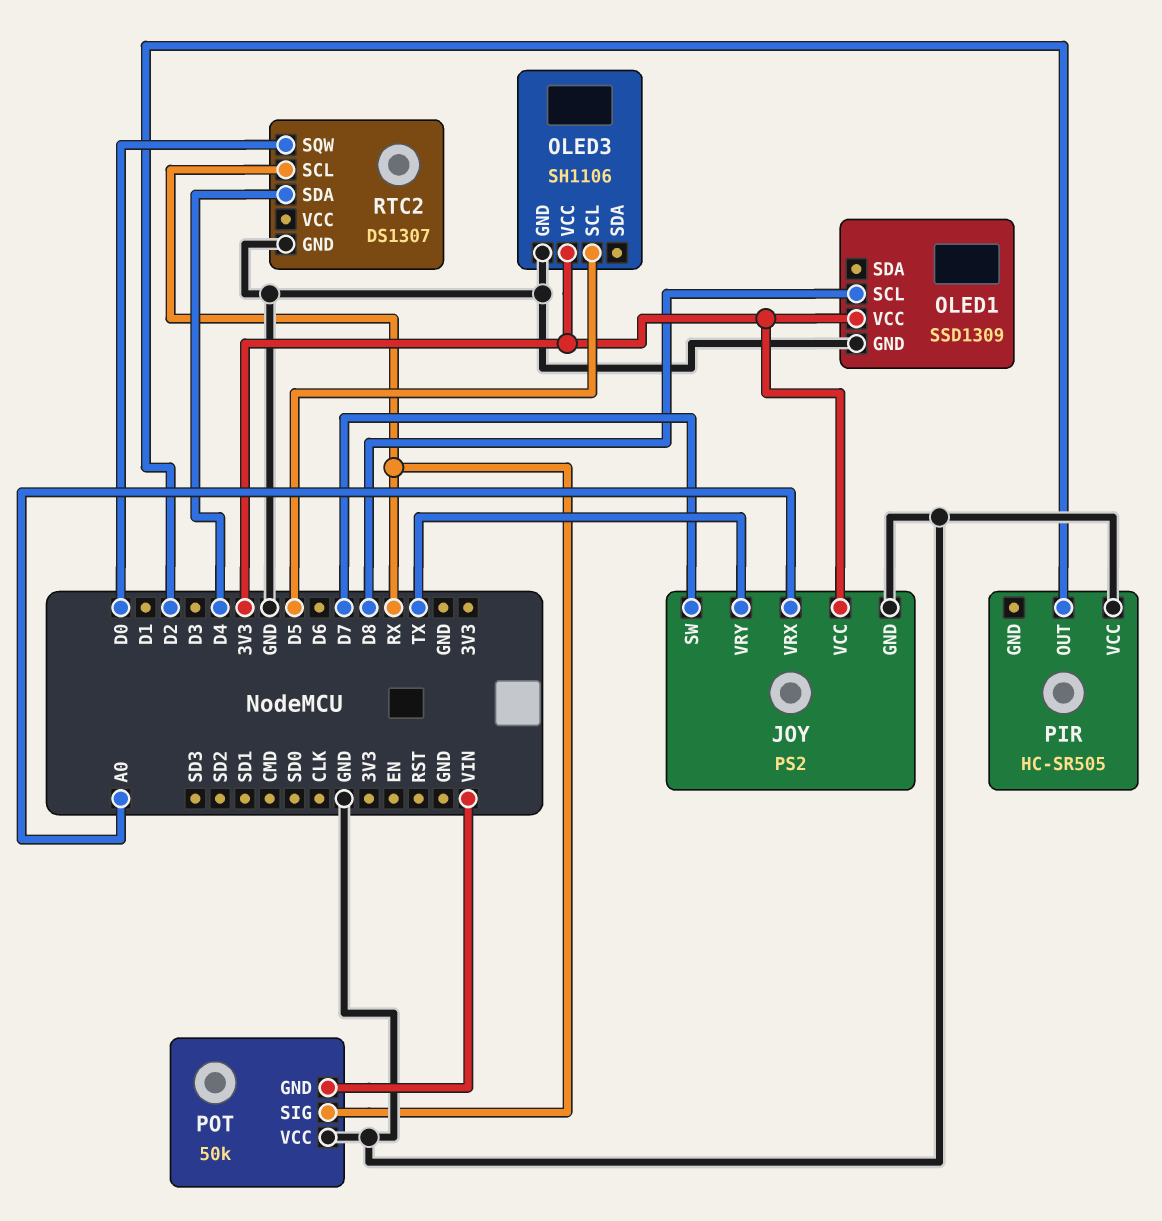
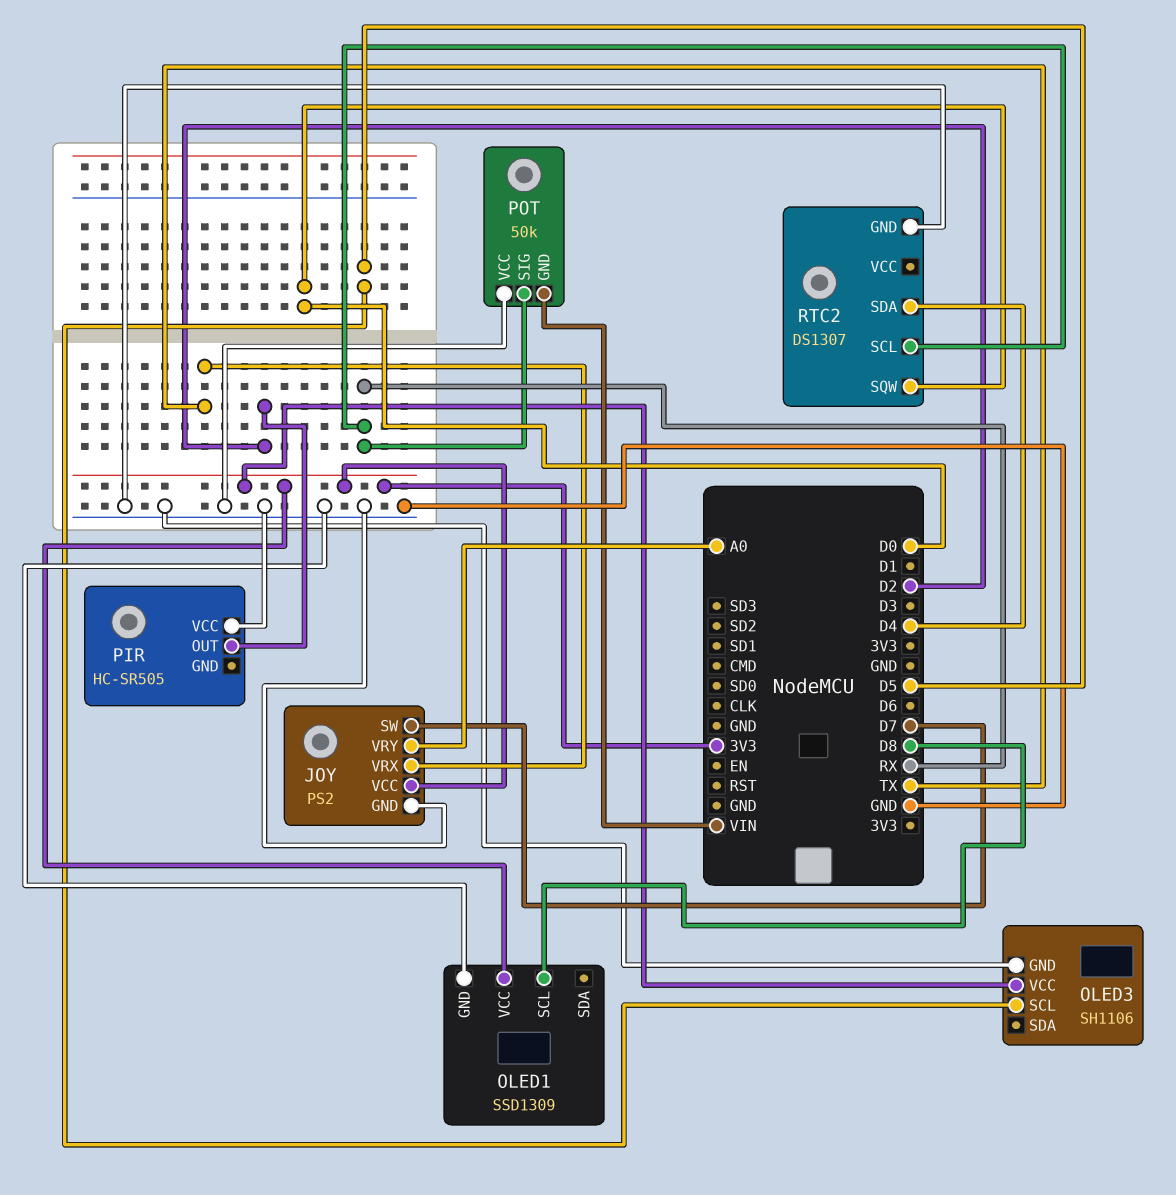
JOY pin VRX: A0 -> TX
JOY pin VRY: TX -> A0

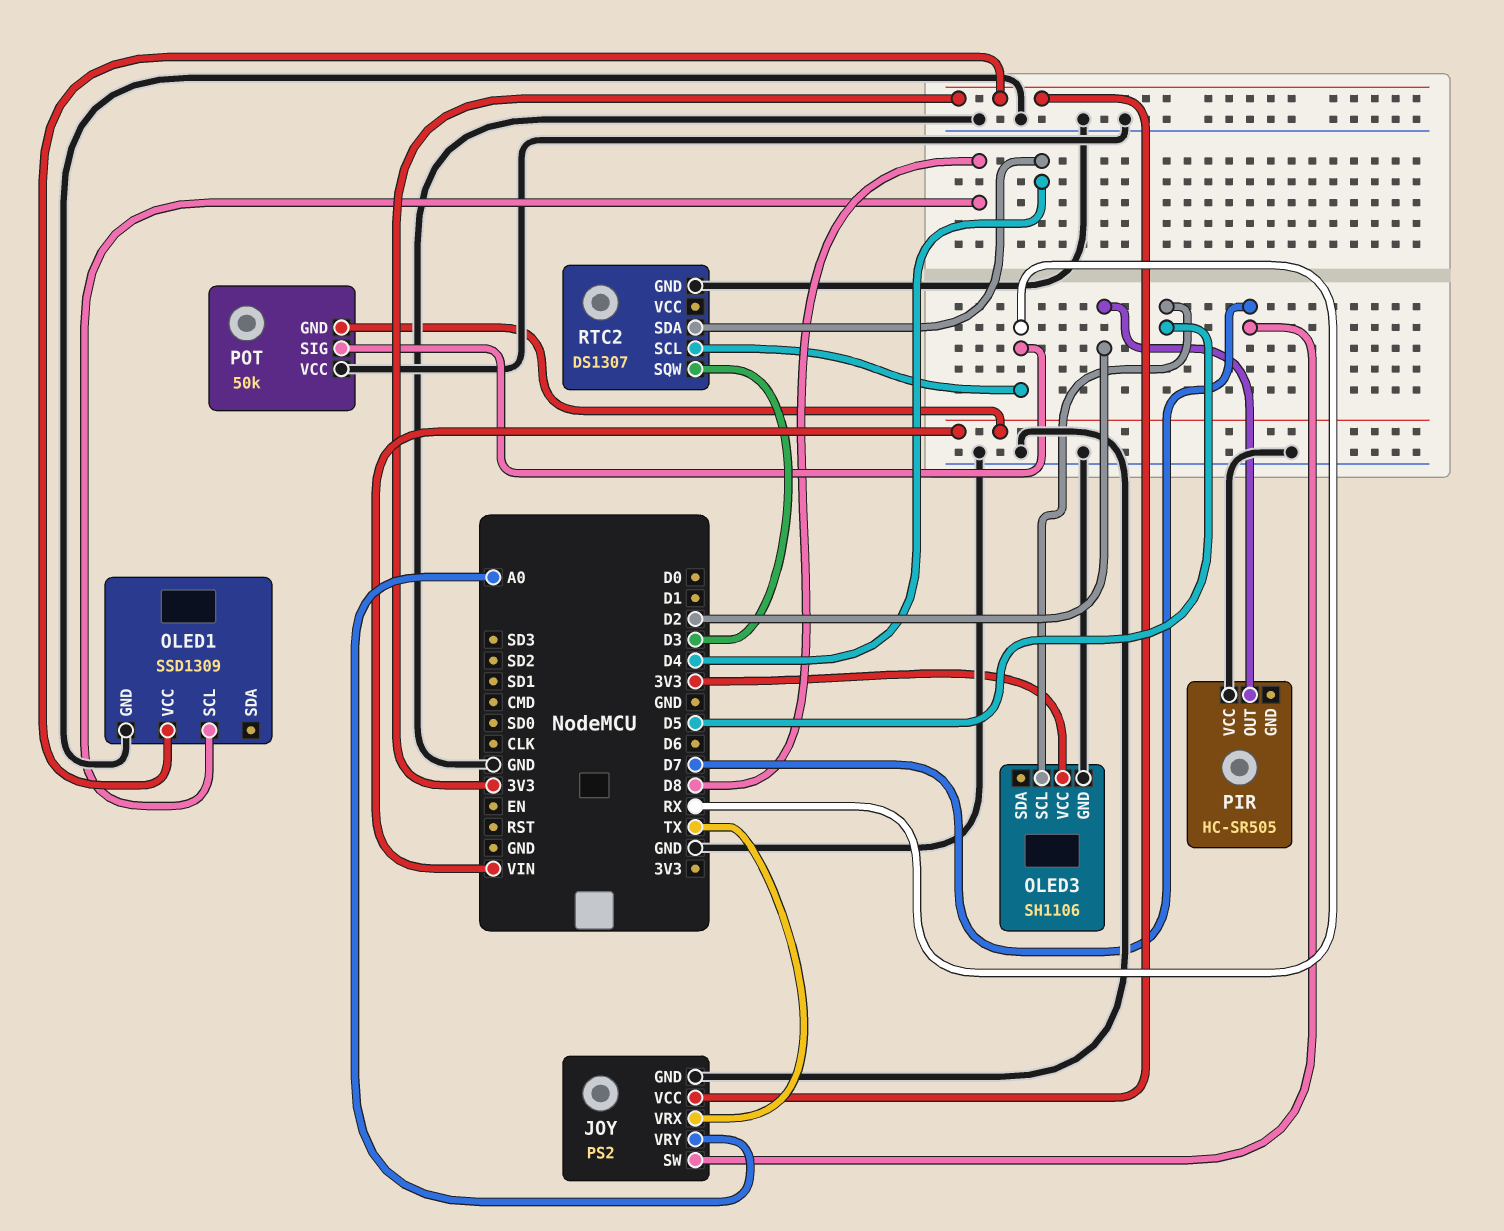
RTC2 pin SQW: D0 -> D3

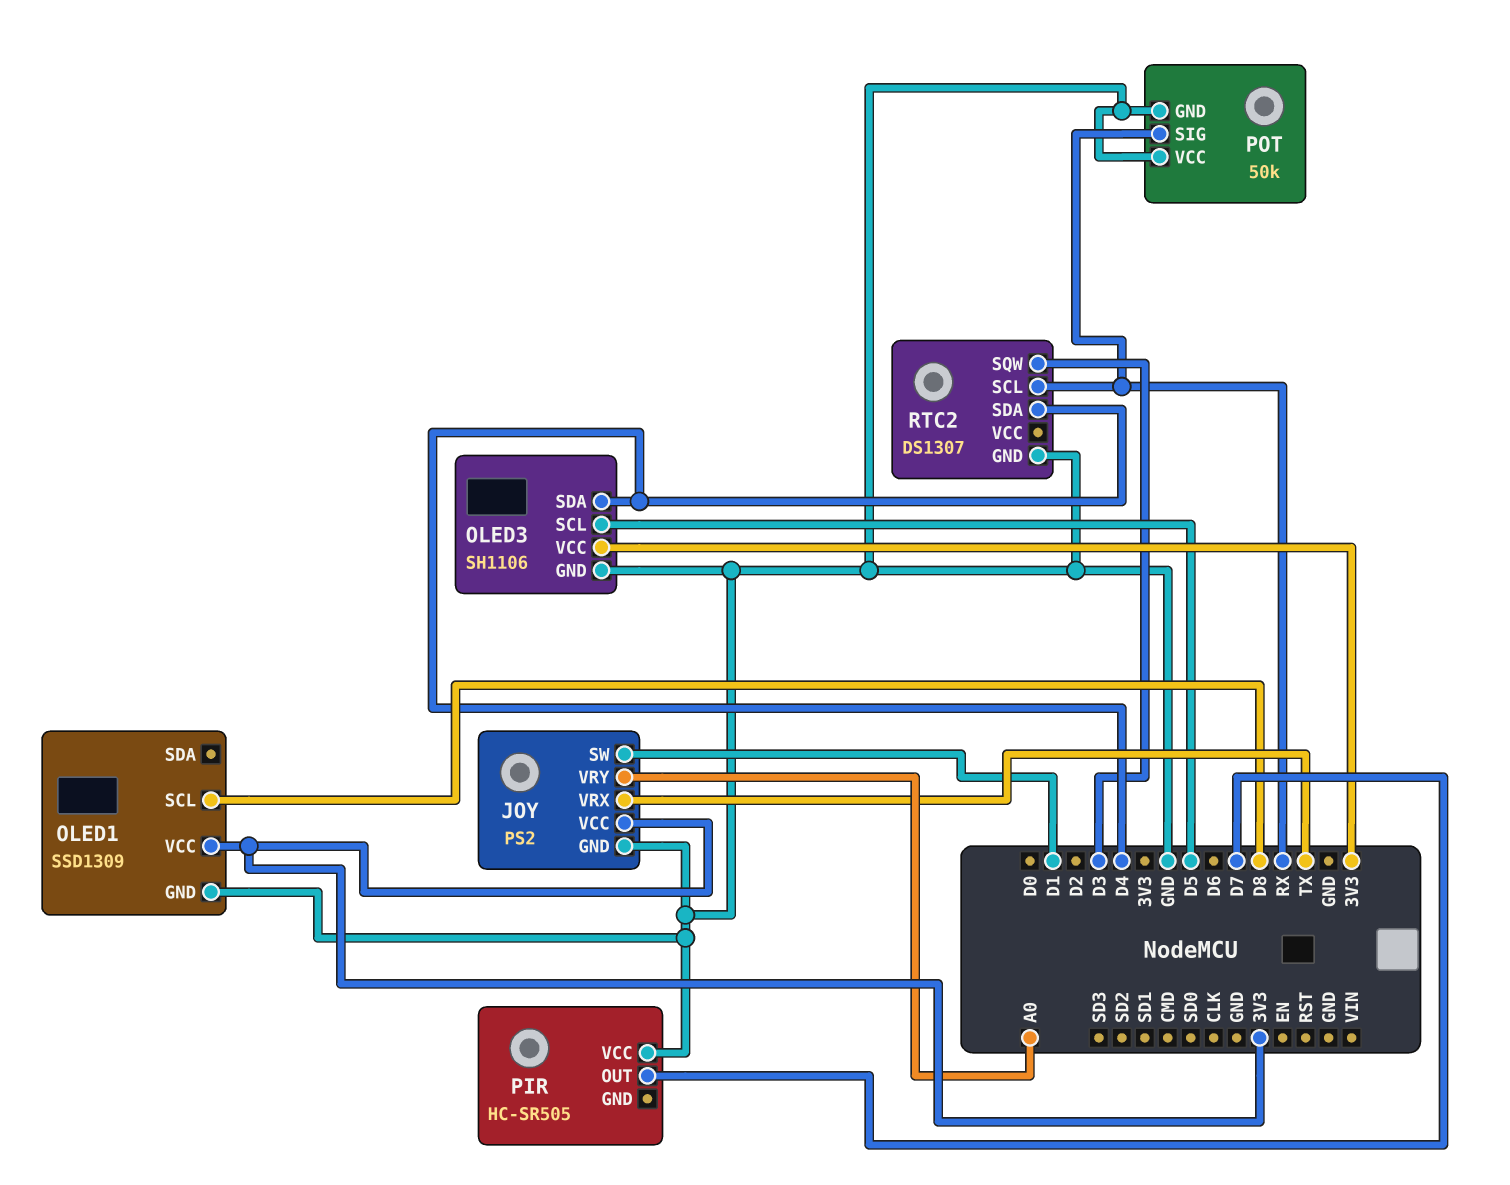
JOY pin SW: D7 -> D1
OLED3 pin SDA: none -> D4
PIR pin OUT: D2 -> D7
POT pin GND: VIN -> GND

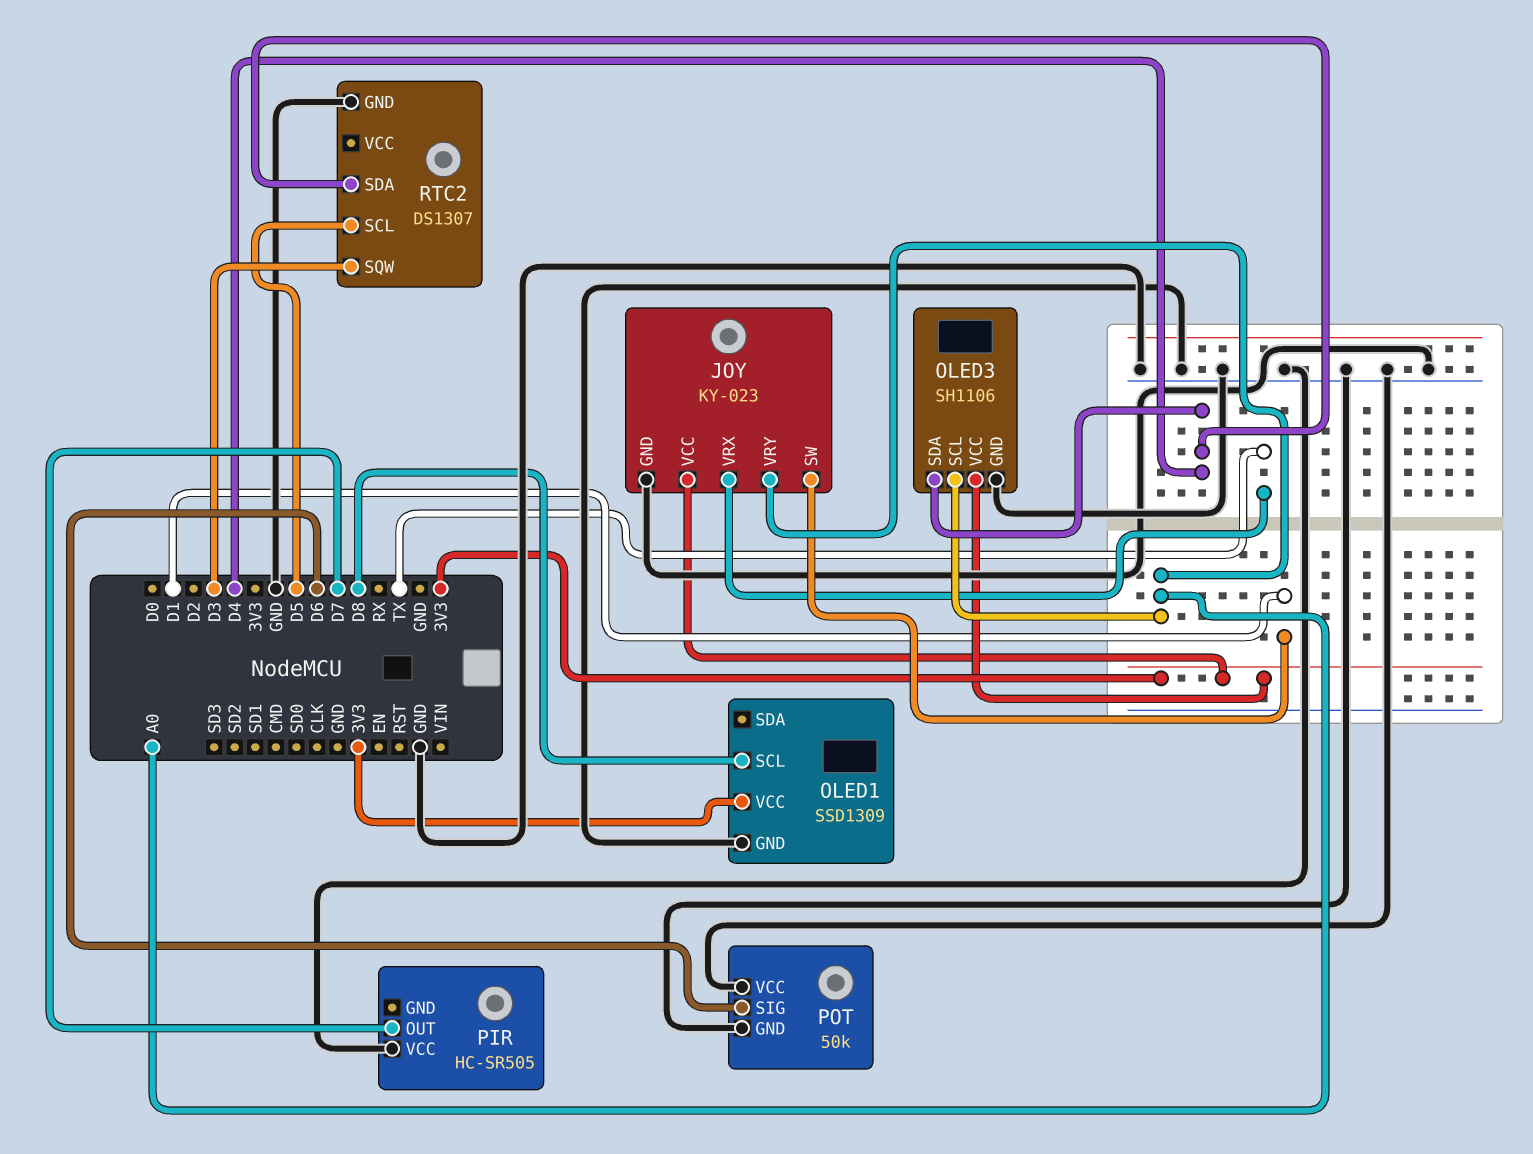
JOY: PS2 -> KY-023
OLED3 pin SCL: D5 -> A0
POT pin SIG: RX -> D6
RTC2 pin SCL: RX -> D5

